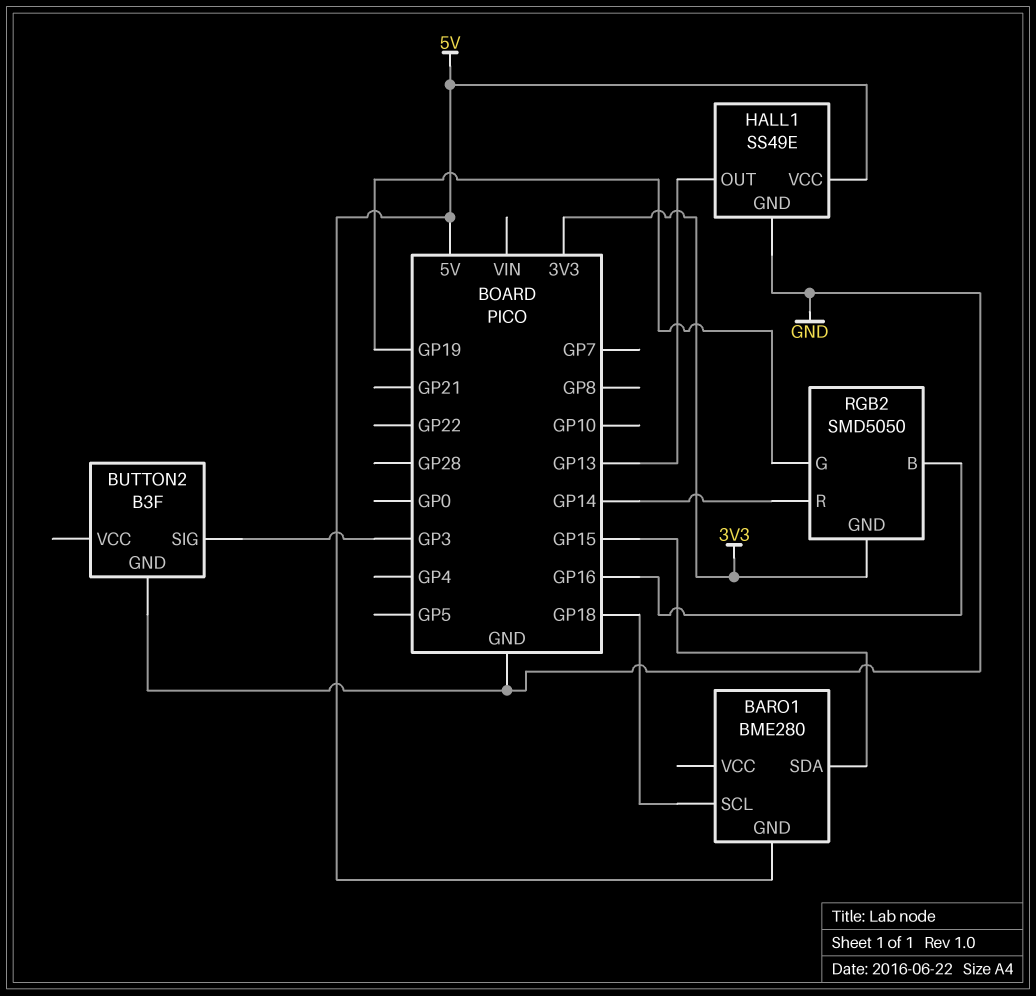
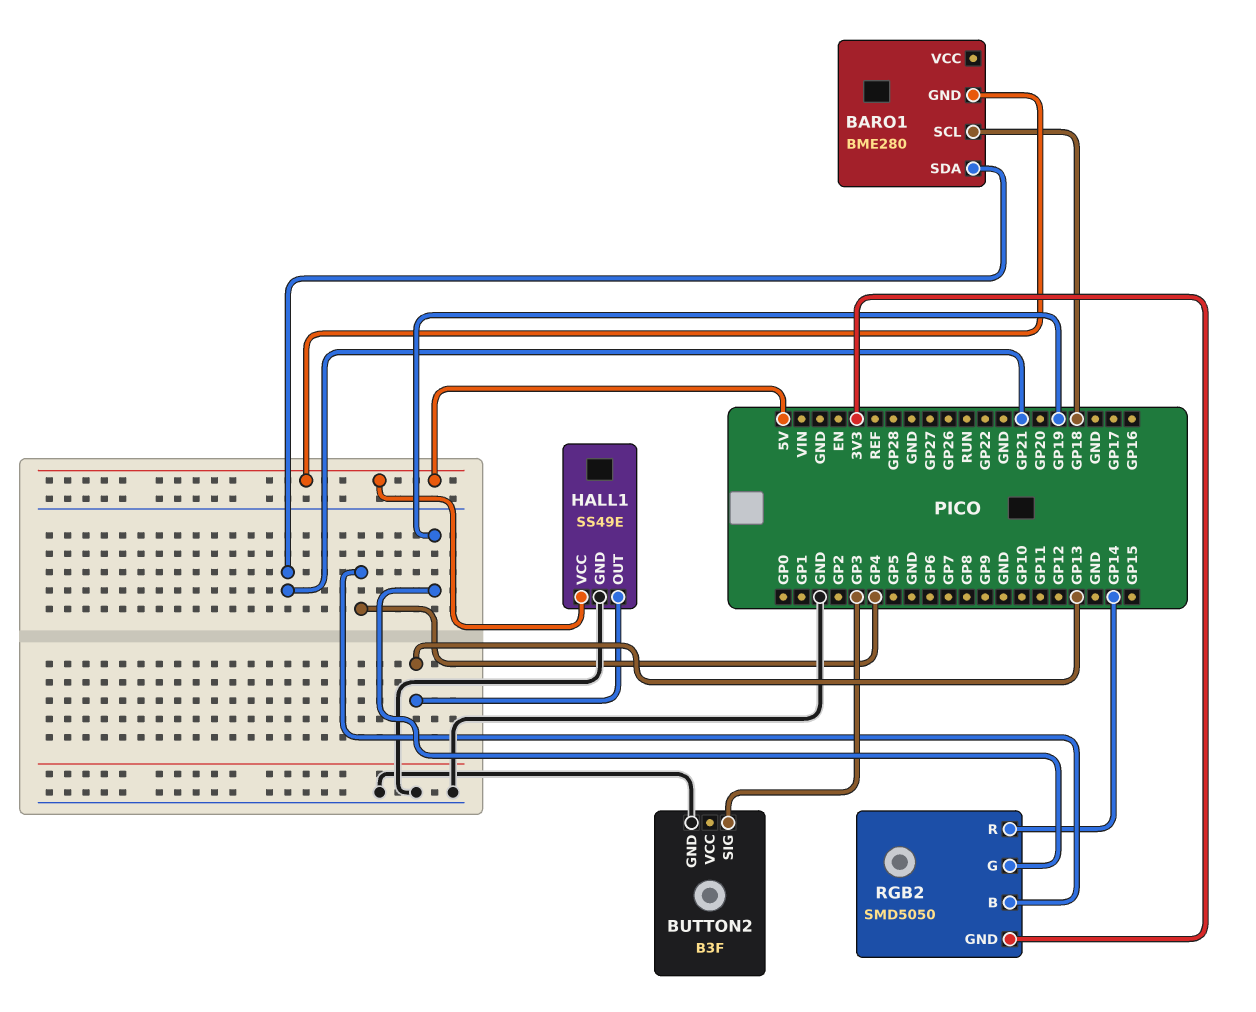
BARO1 pin SDA: GP15 -> GP21
RGB2 pin B: GP16 -> GP4

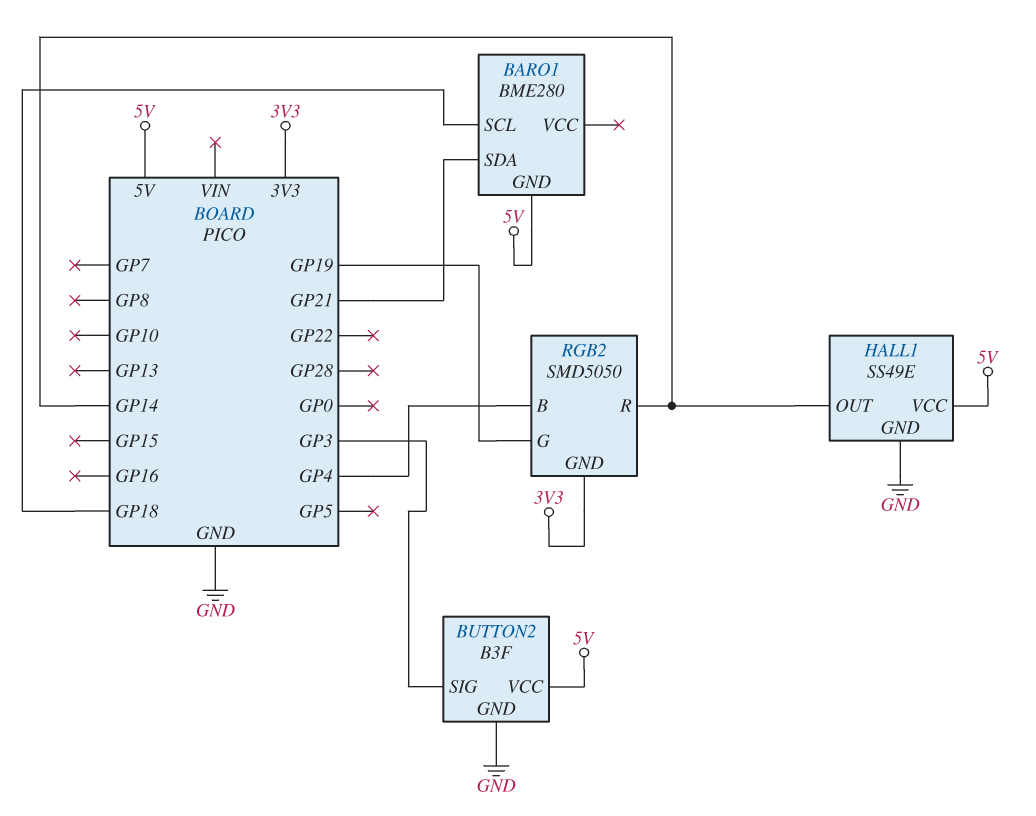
BUTTON2 pin VCC: none -> 5V
HALL1 pin OUT: GP13 -> GP14

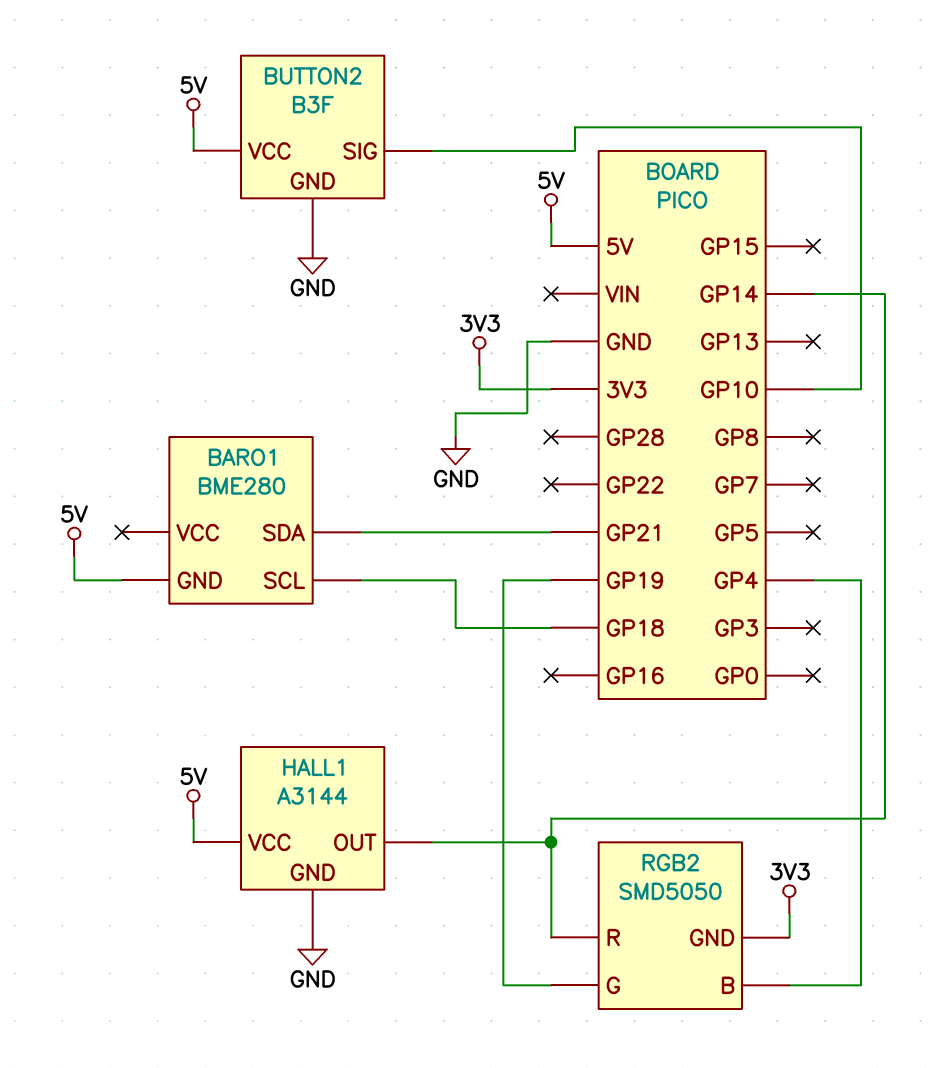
BUTTON2 pin SIG: GP3 -> GP10
HALL1: SS49E -> A3144

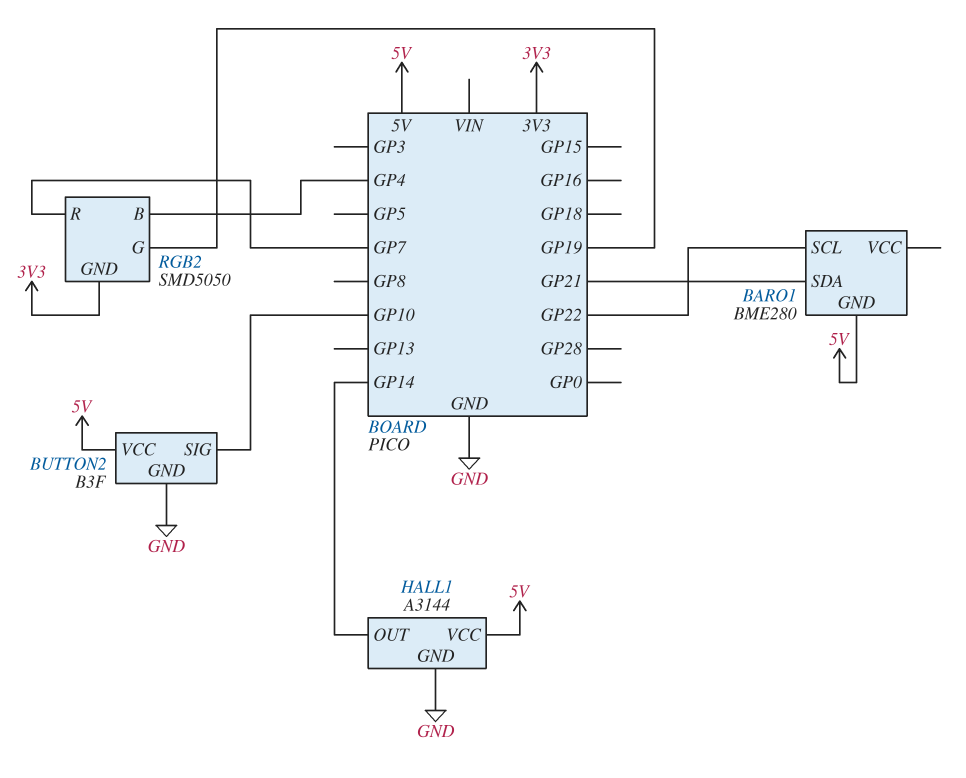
BARO1 pin SCL: GP18 -> GP22
RGB2 pin R: GP14 -> GP7

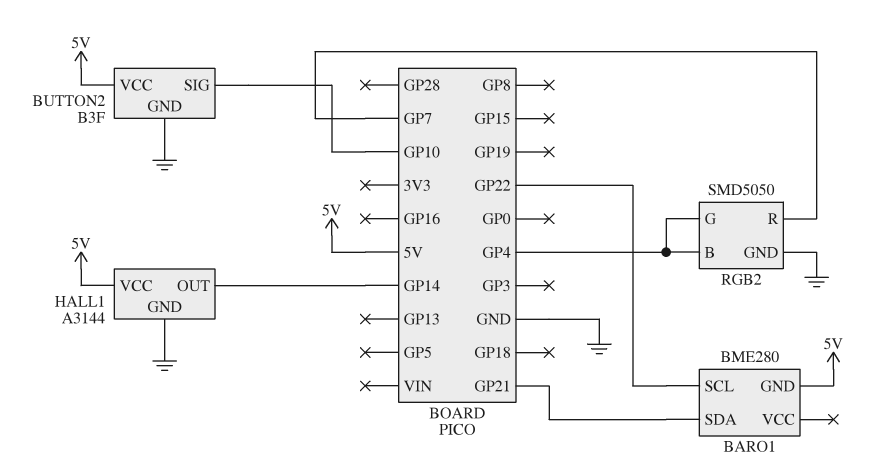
RGB2 pin G: GP19 -> GP4
RGB2 pin GND: 3V3 -> GND

